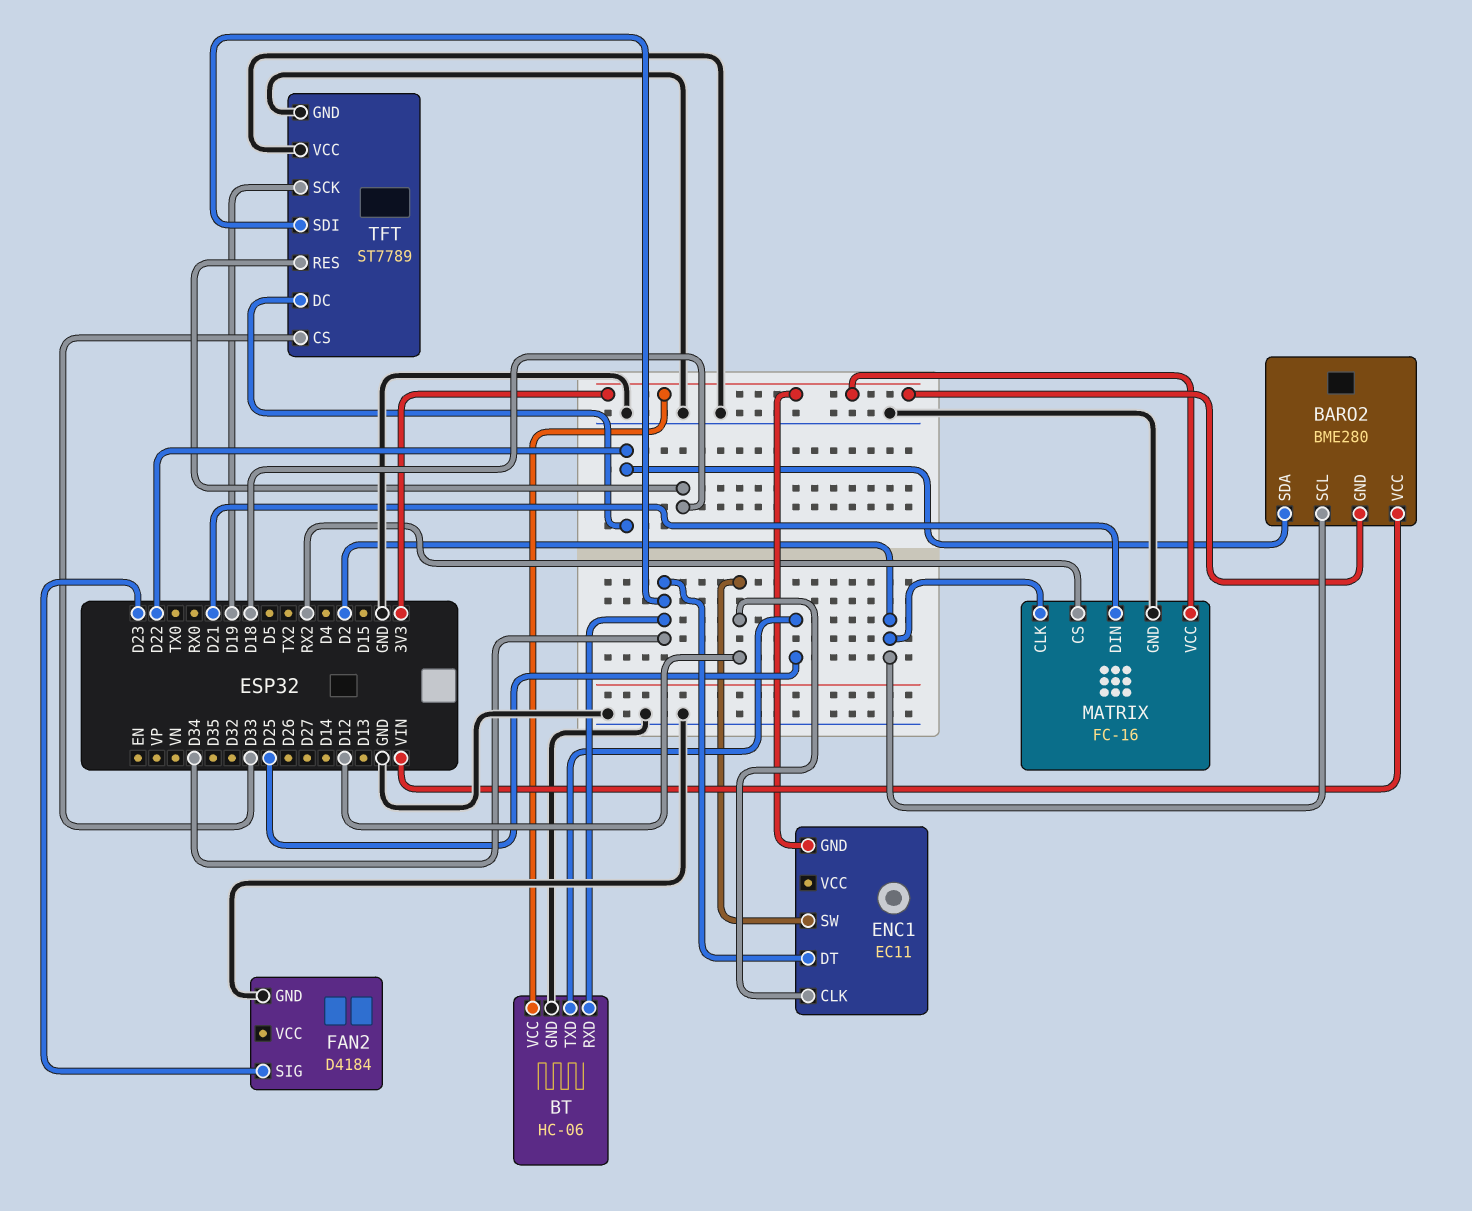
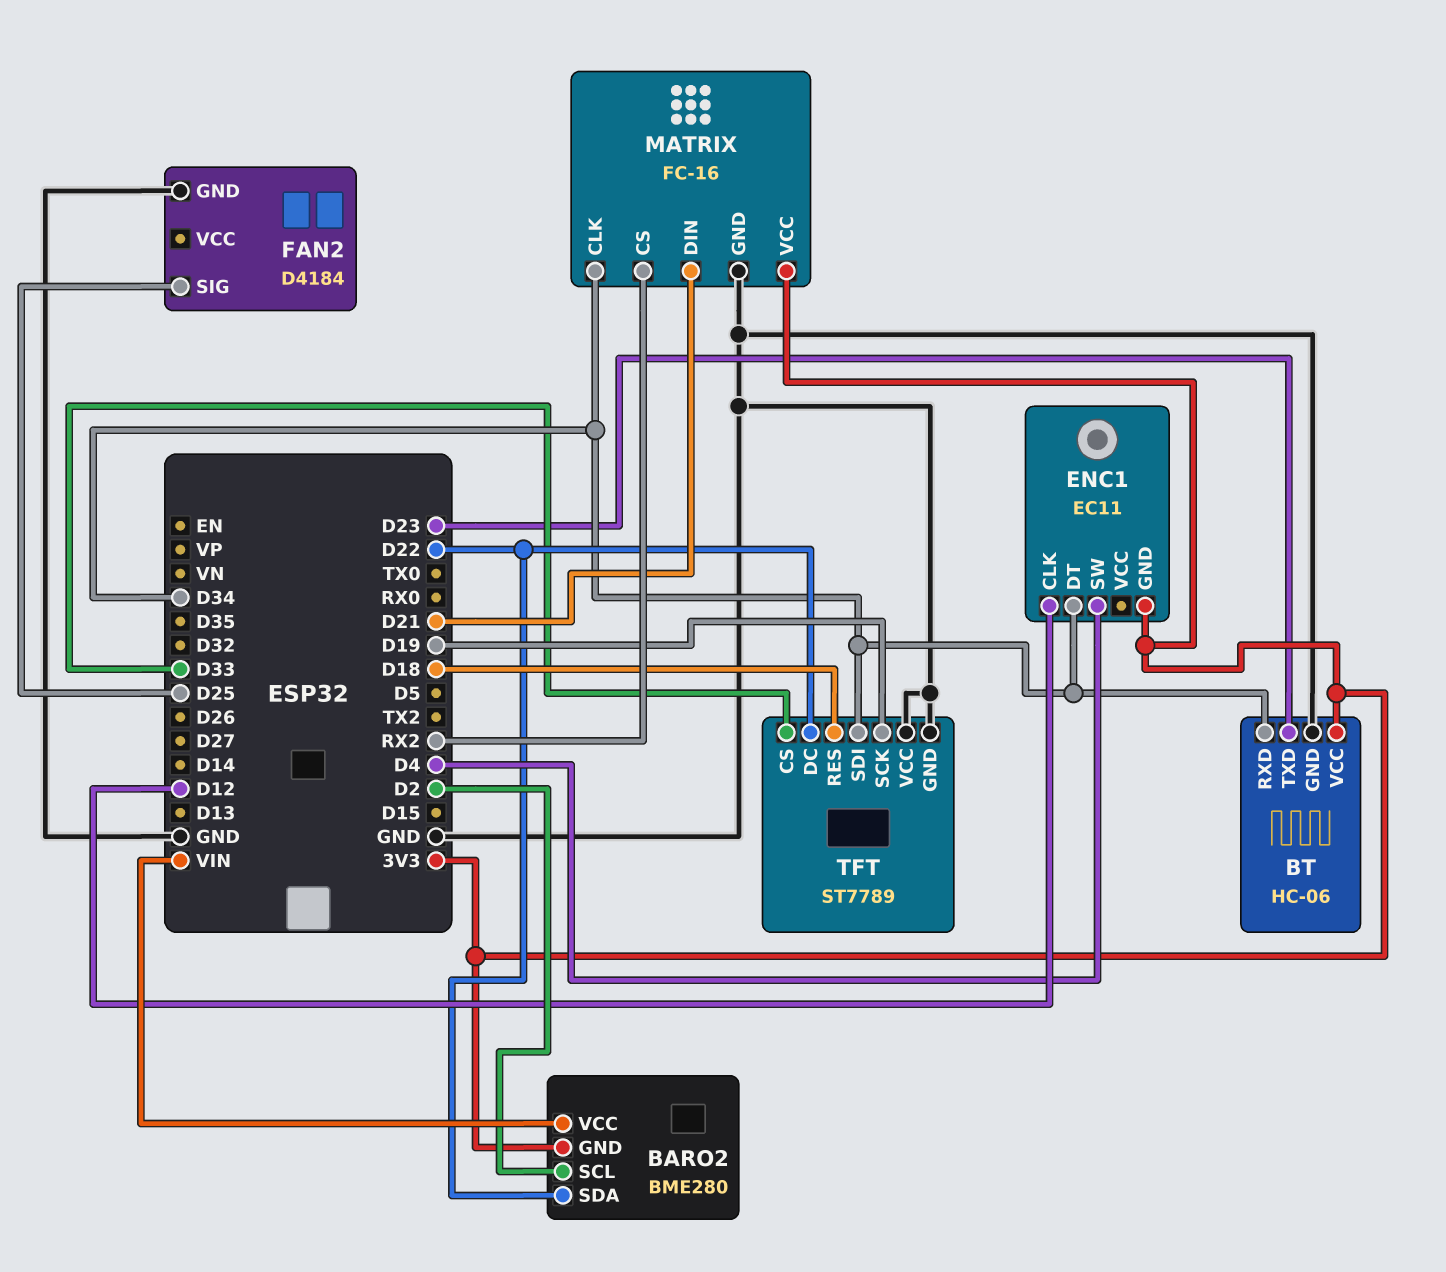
BT pin TXD: D25 -> D23
ENC1 pin SW: D12 -> D4
FAN2 pin SIG: D23 -> D25
MATRIX pin CLK: D2 -> D34

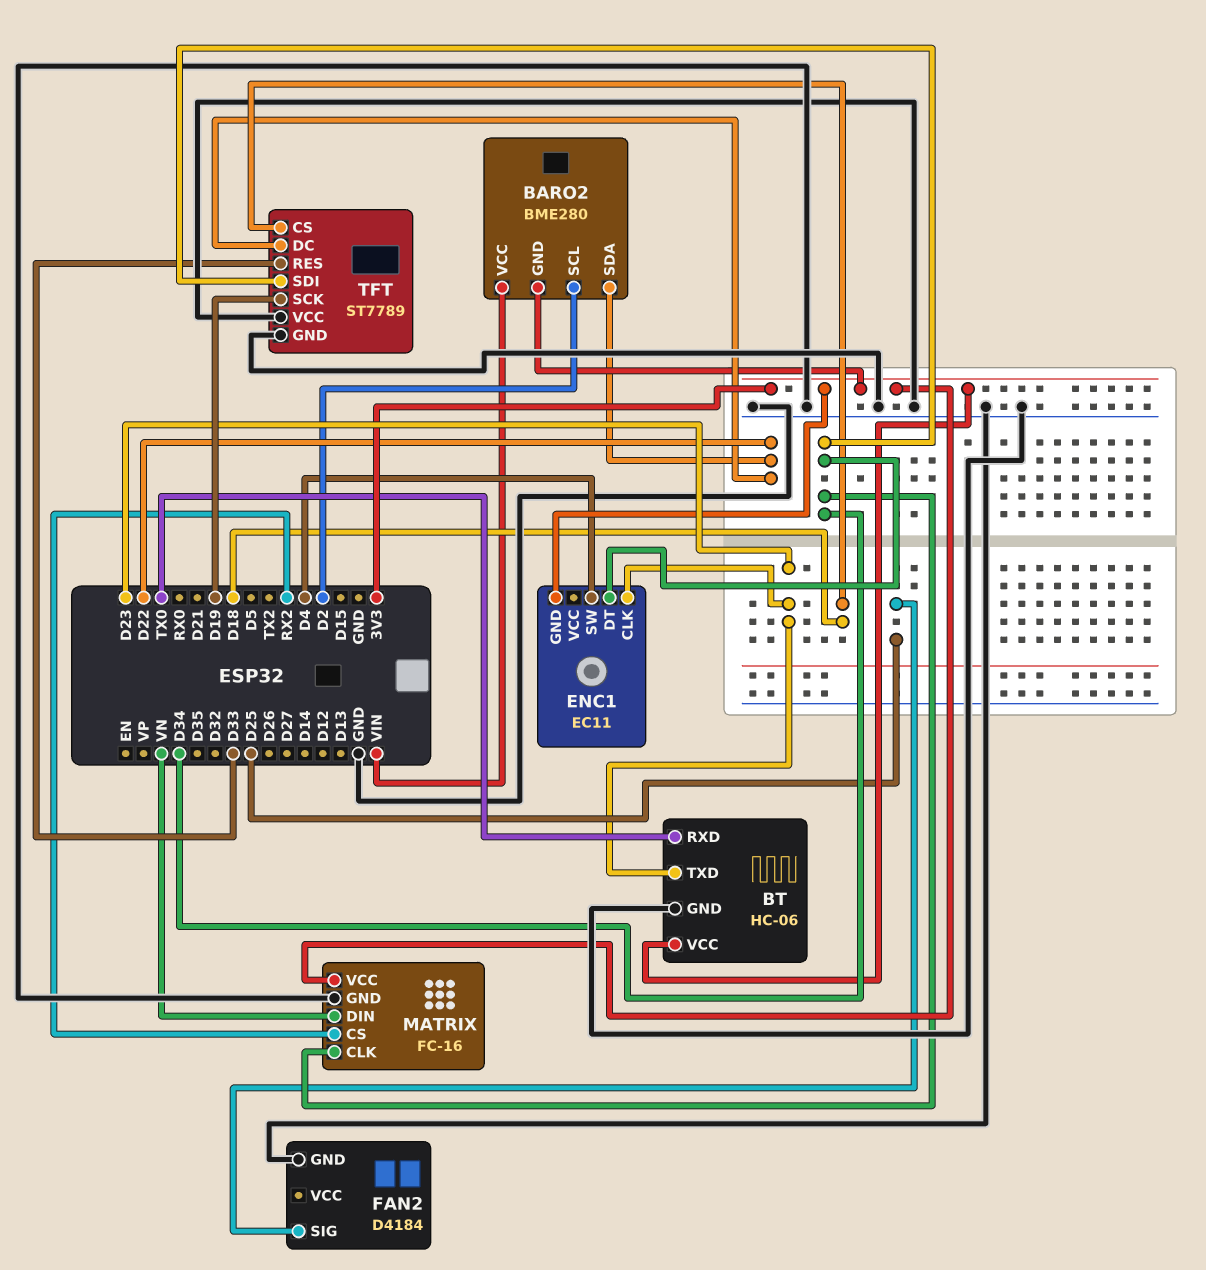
BT pin RXD: D34 -> TX0
ENC1 pin CLK: D12 -> D23
MATRIX pin DIN: D21 -> VN
TFT pin CS: D33 -> D18
TFT pin RES: D18 -> D33

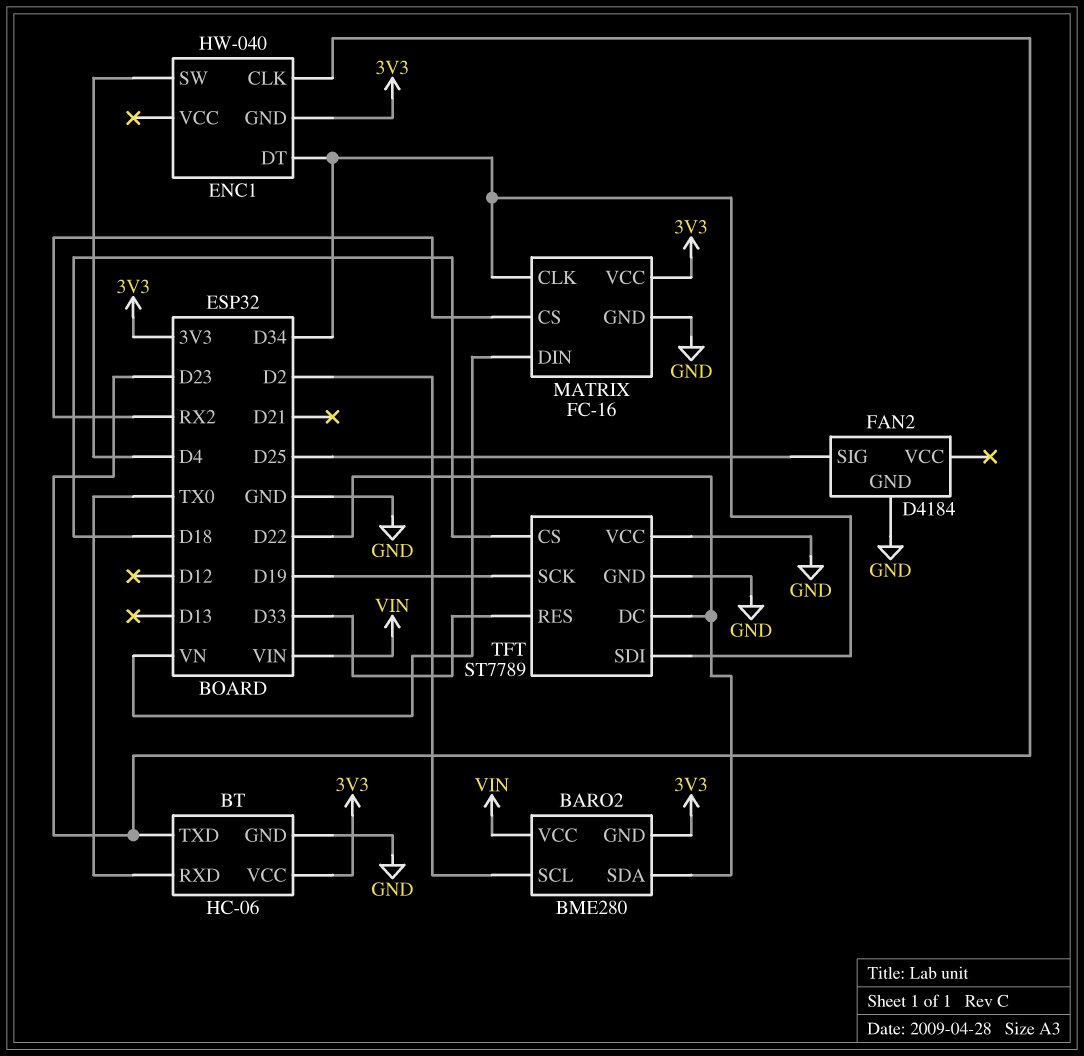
ENC1: EC11 -> HW-040

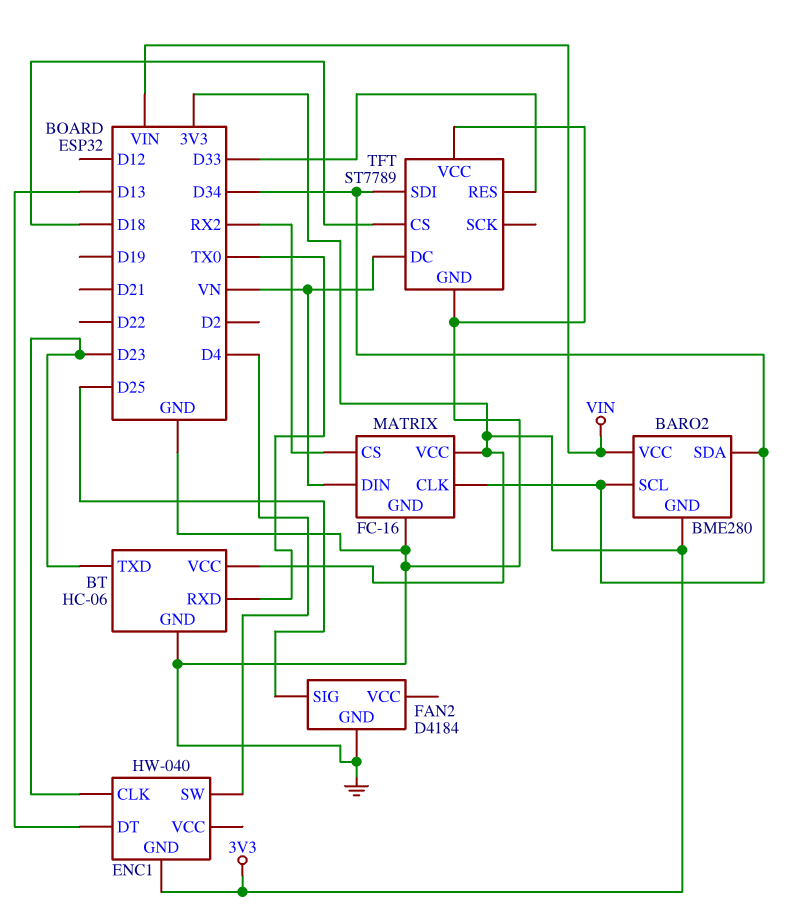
BARO2 pin SCL: D2 -> D34
BARO2 pin SDA: D22 -> D34
ENC1 pin DT: D34 -> D13
TFT pin DC: D22 -> VN
TFT pin SCK: D19 -> none

